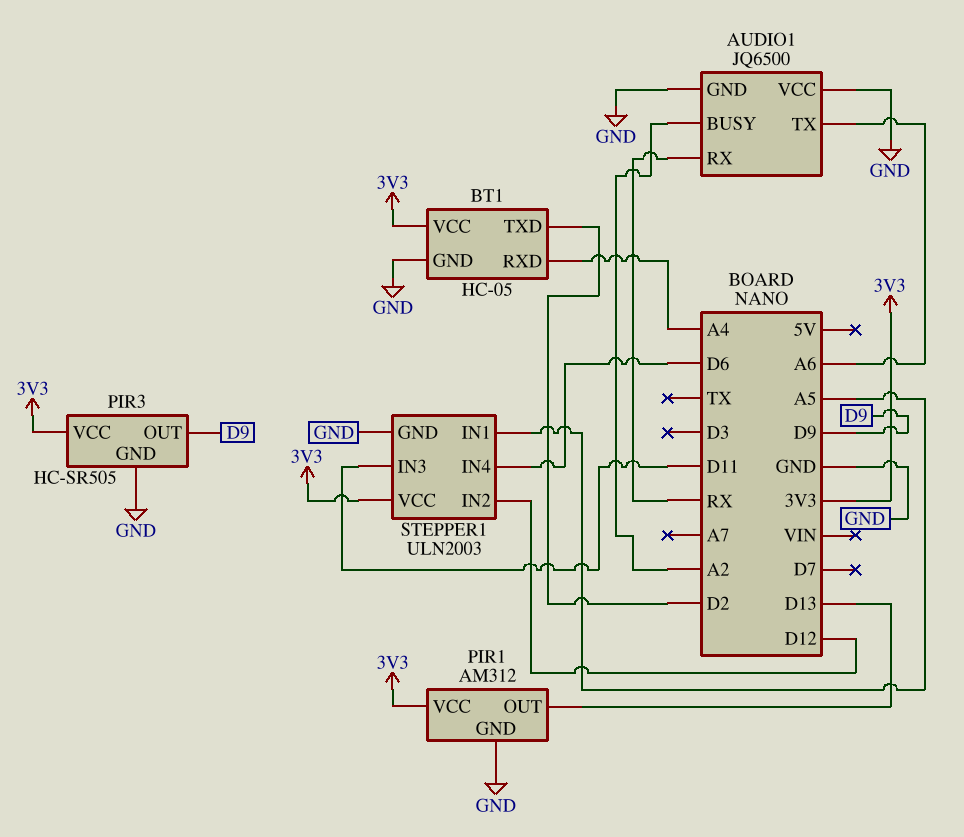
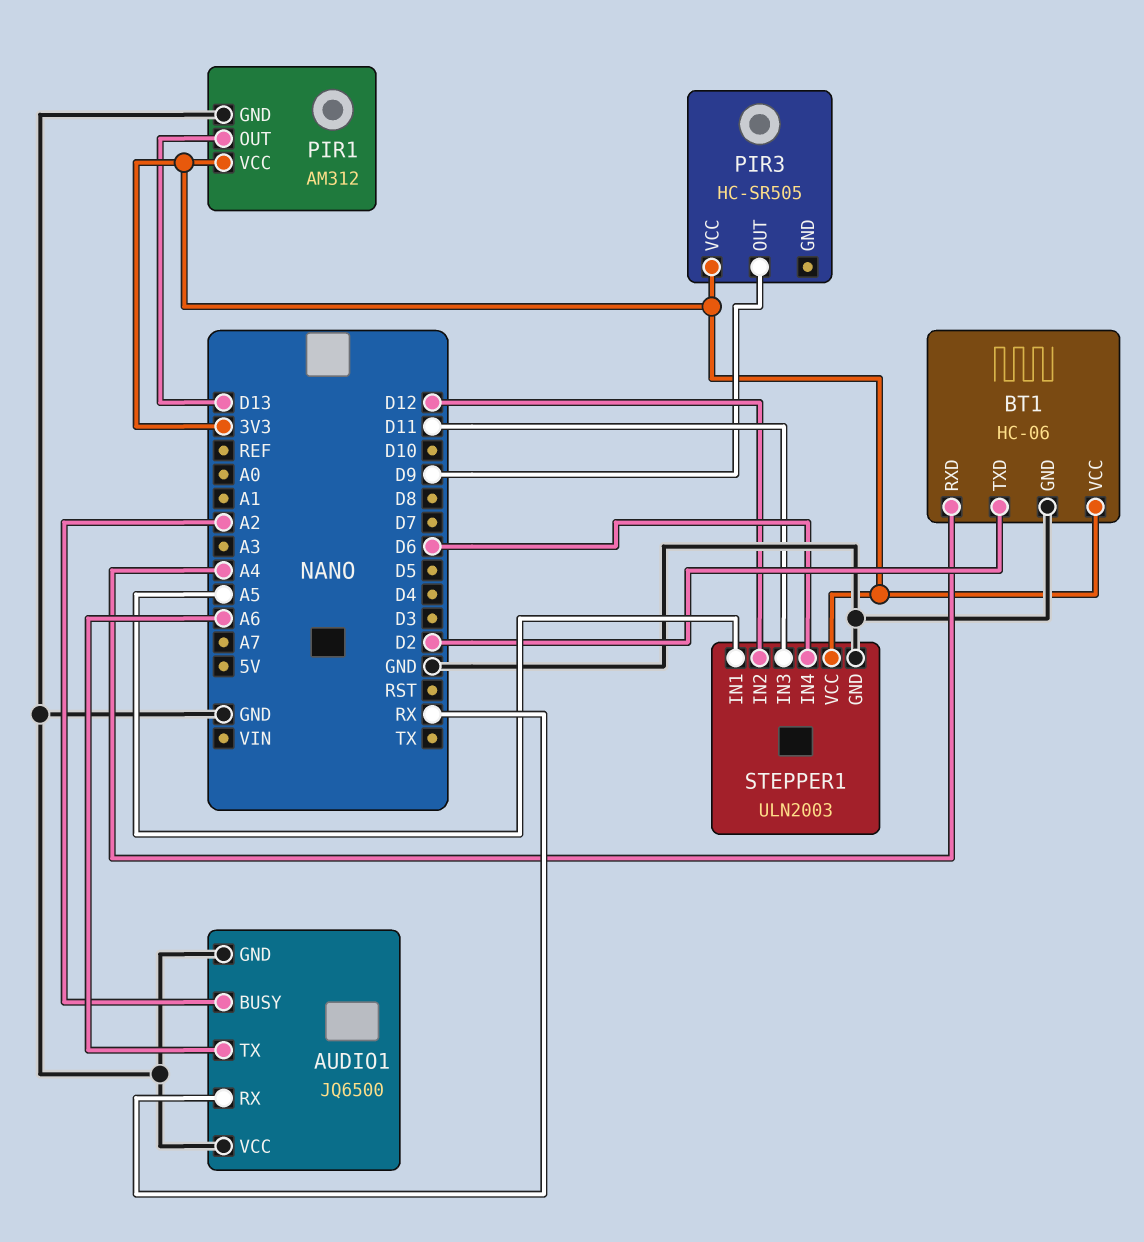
BT1: HC-05 -> HC-06
PIR3 pin GND: GND -> none

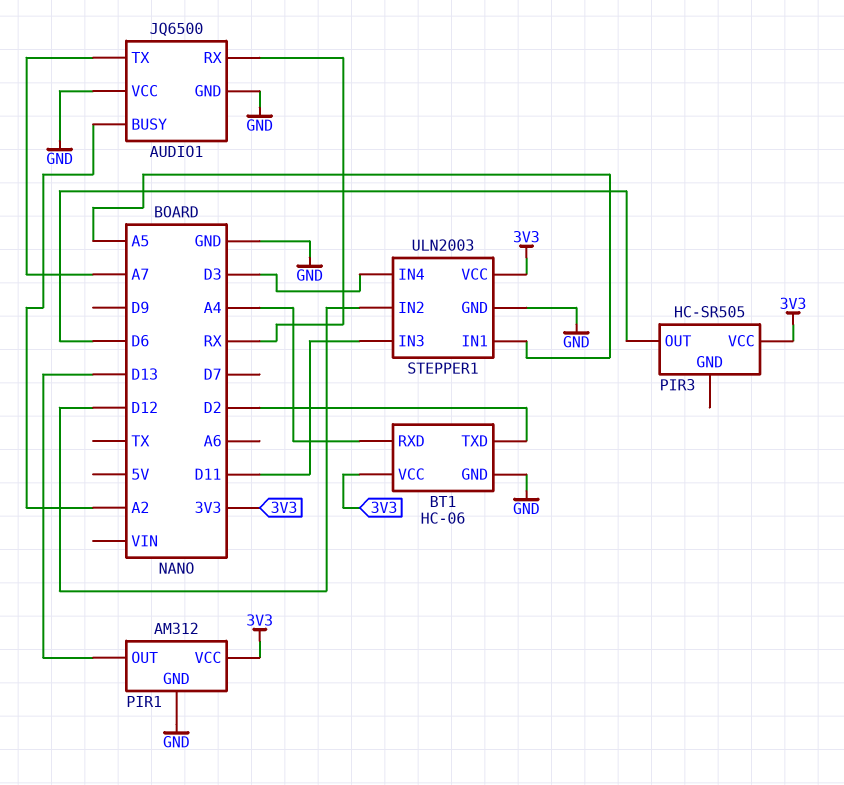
AUDIO1 pin TX: A6 -> A7
PIR3 pin OUT: D9 -> D6
STEPPER1 pin IN4: D6 -> D3

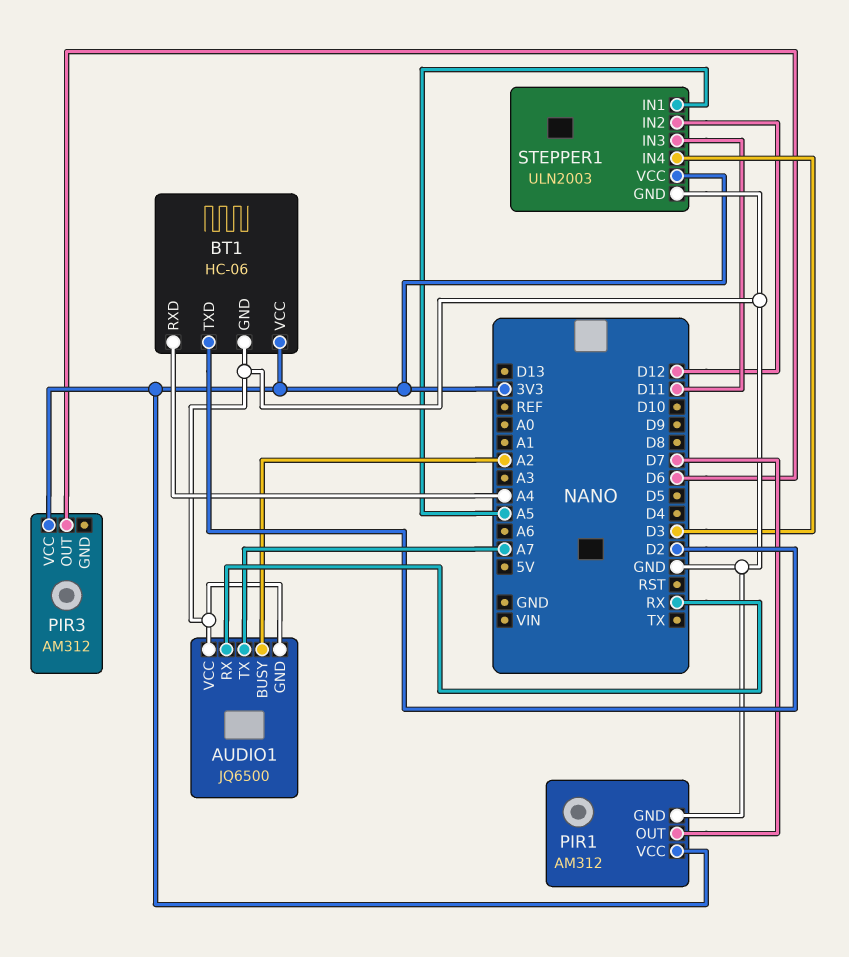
PIR1 pin OUT: D13 -> D7
PIR3: HC-SR505 -> AM312

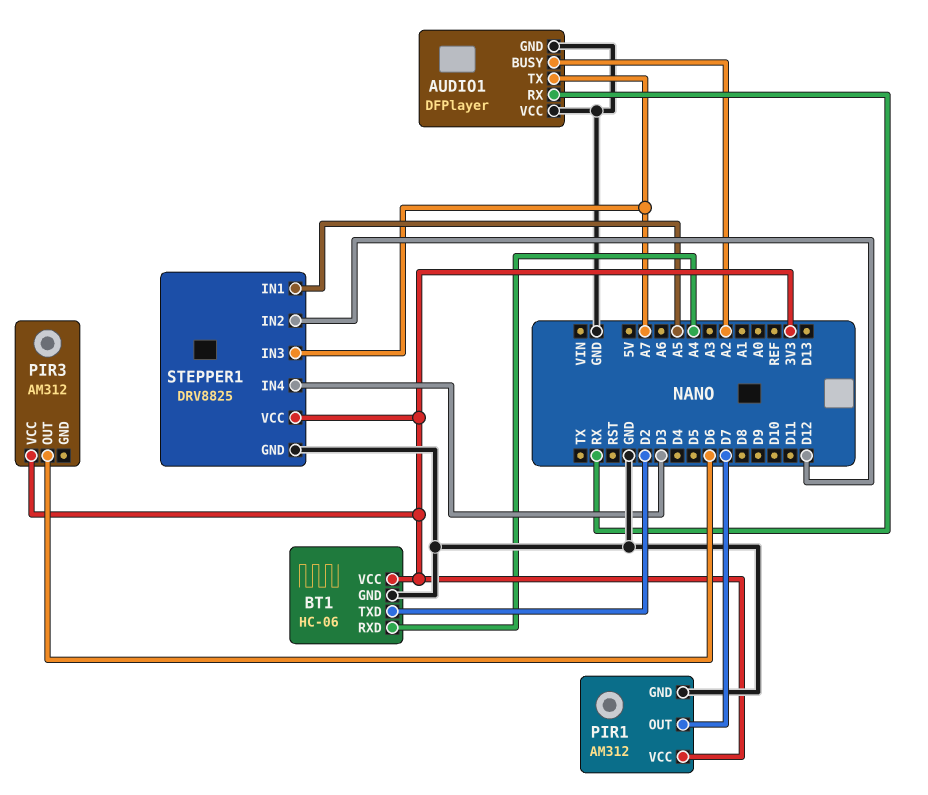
AUDIO1: JQ6500 -> DFPlayer
STEPPER1: ULN2003 -> DRV8825
STEPPER1 pin IN3: D11 -> A7

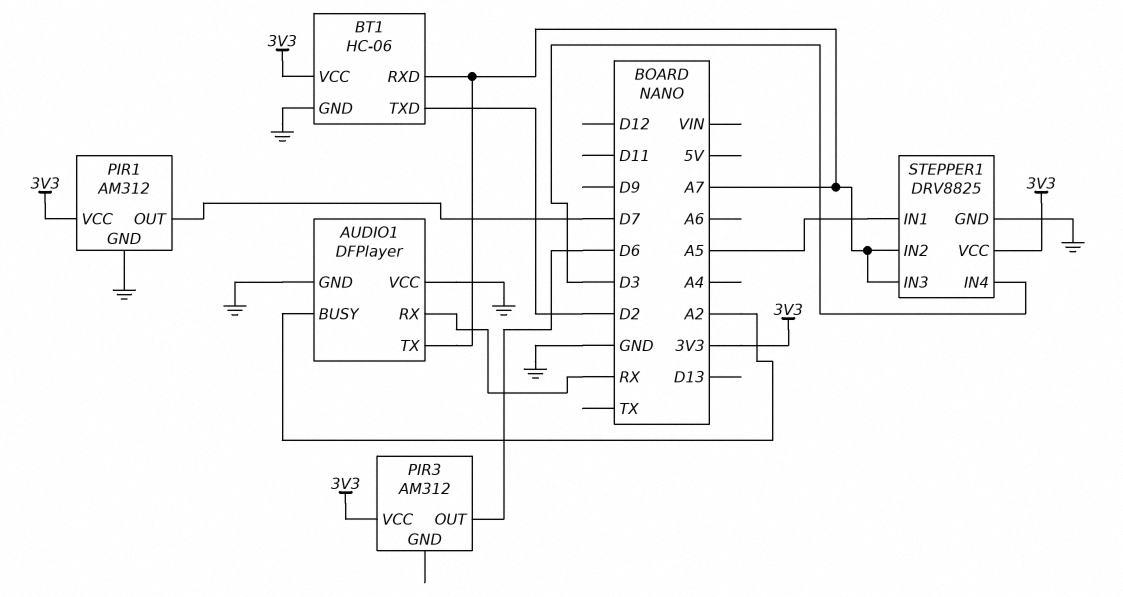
BT1 pin RXD: A4 -> A7
STEPPER1 pin IN2: D12 -> A7

